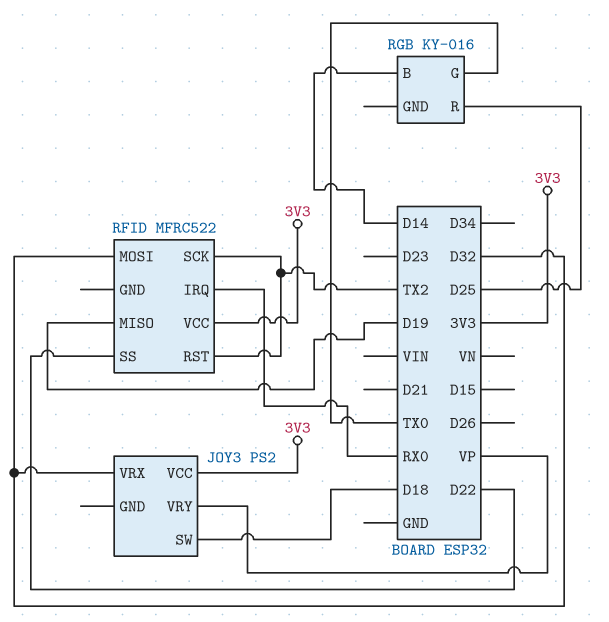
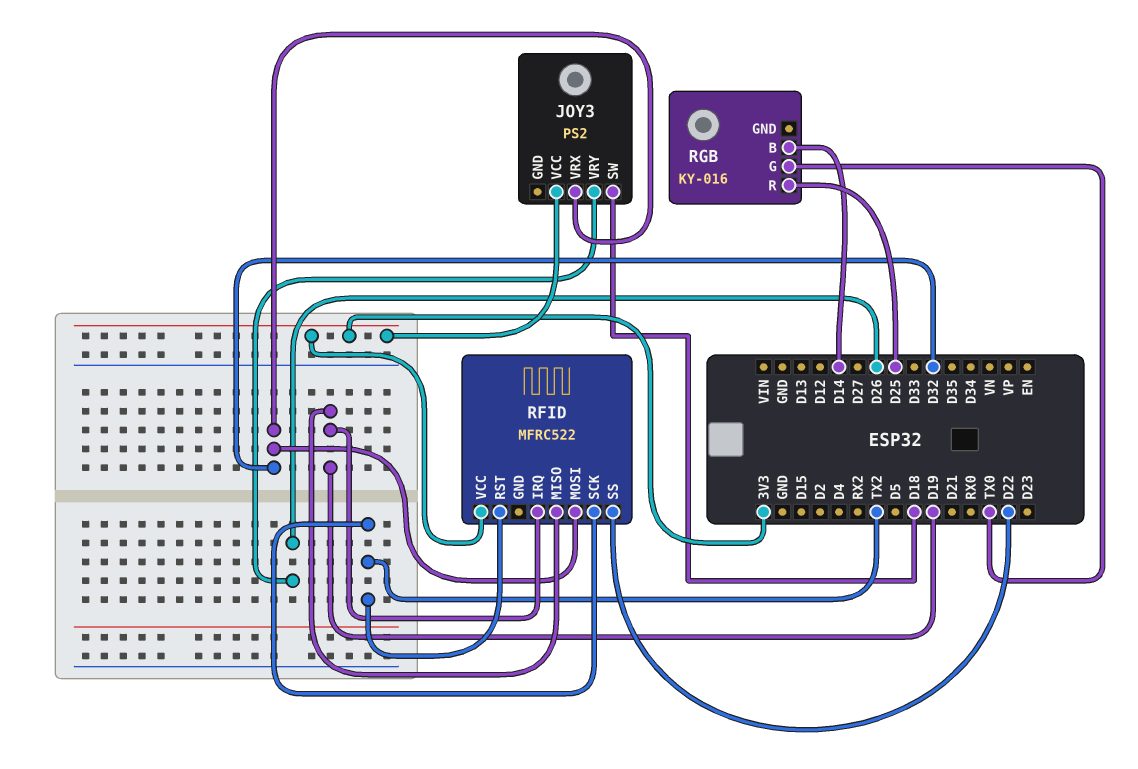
JOY3 pin VRY: VP -> D26
RFID pin IRQ: RX0 -> D19

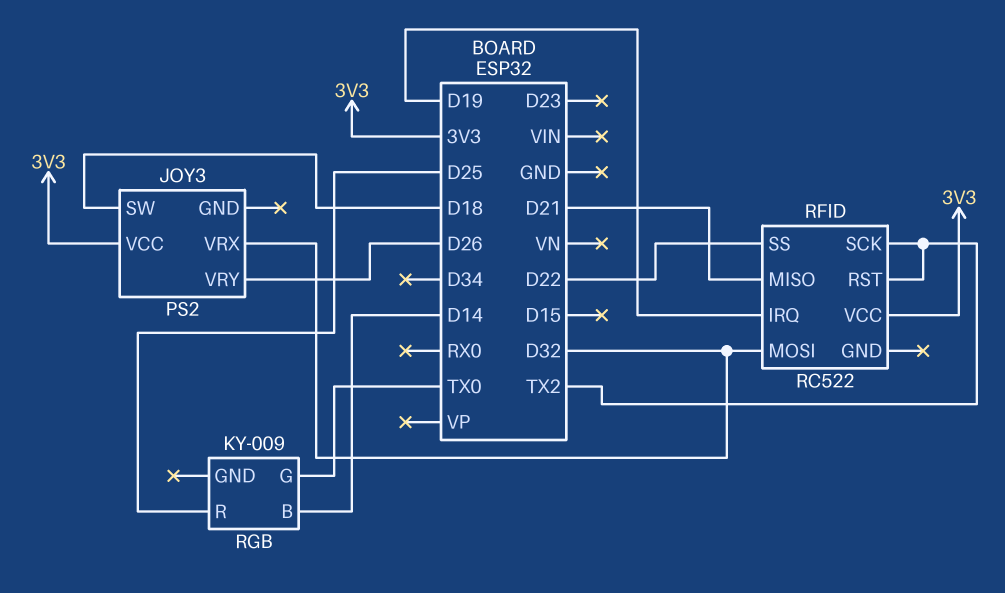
RFID: MFRC522 -> RC522
RFID pin MISO: D19 -> D21
RGB: KY-016 -> KY-009

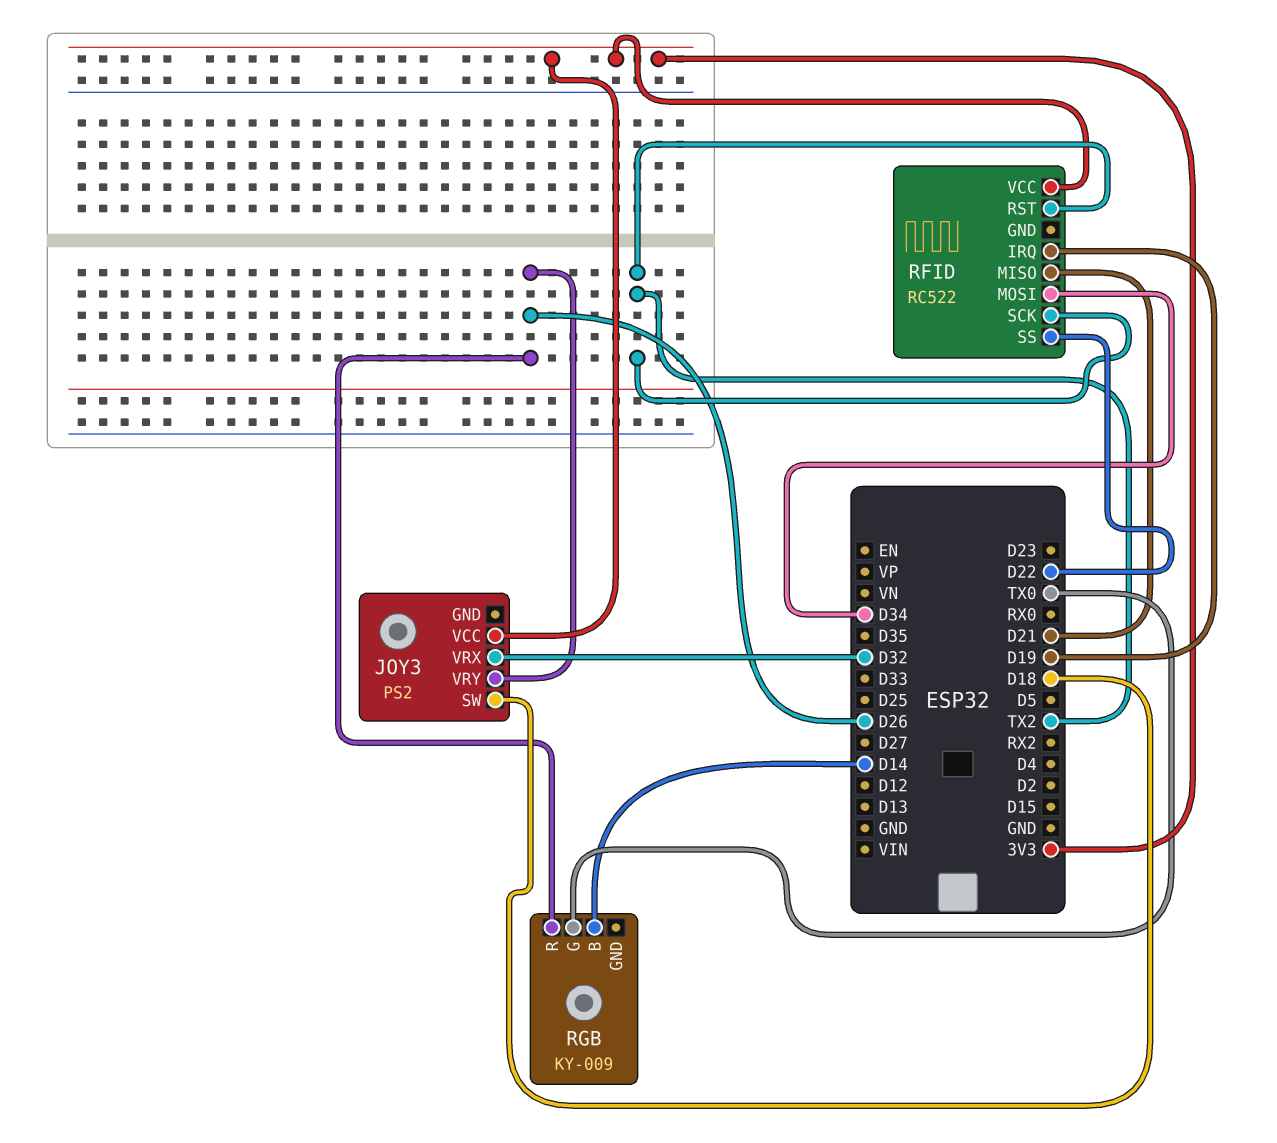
RFID pin MOSI: D32 -> D34
RGB pin R: D25 -> D26

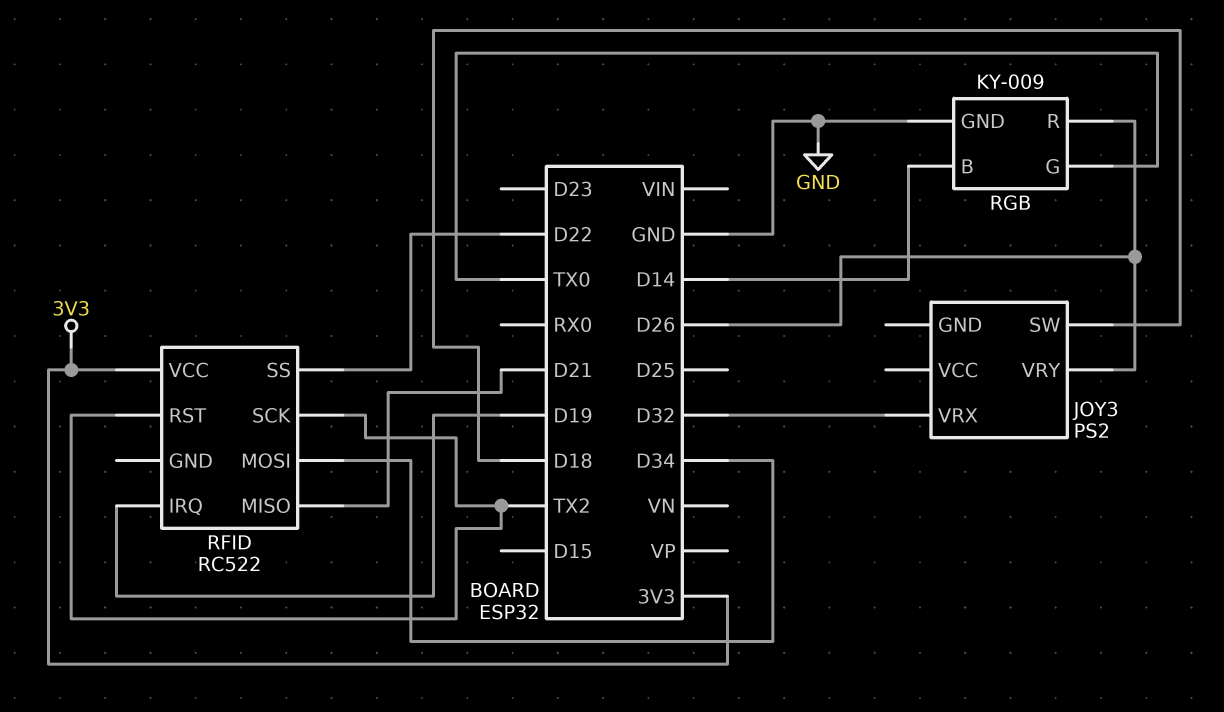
JOY3 pin VCC: 3V3 -> none
RGB pin GND: none -> GND

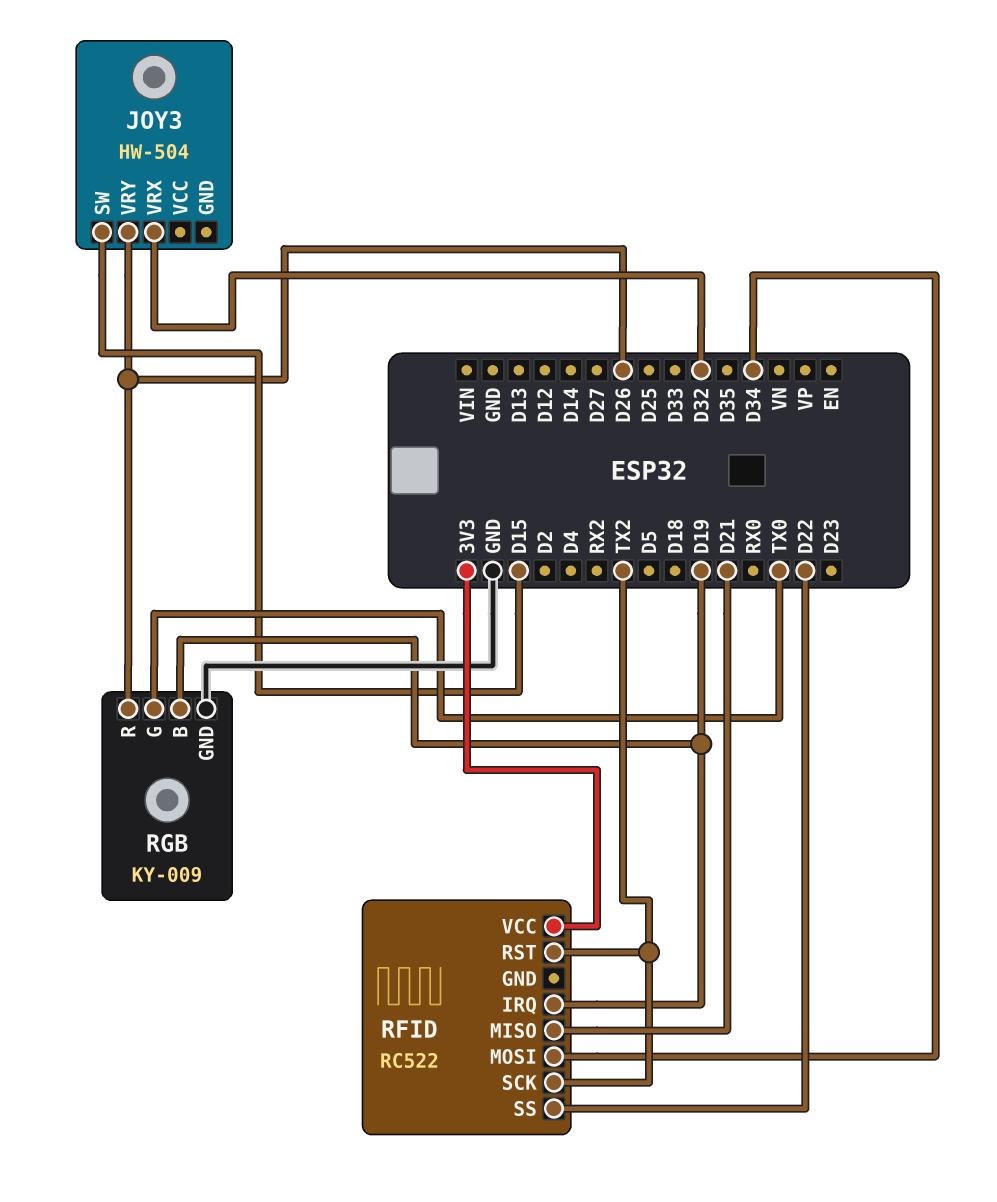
JOY3: PS2 -> HW-504
JOY3 pin SW: D18 -> D15
RGB pin B: D14 -> D19

